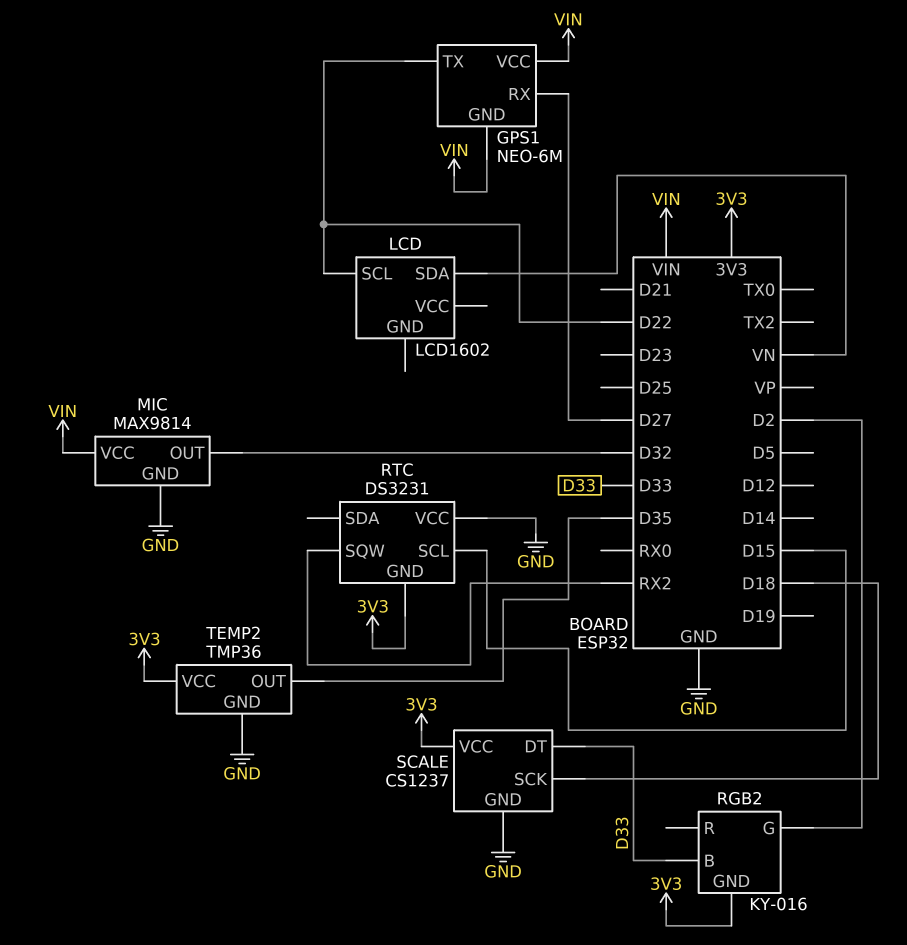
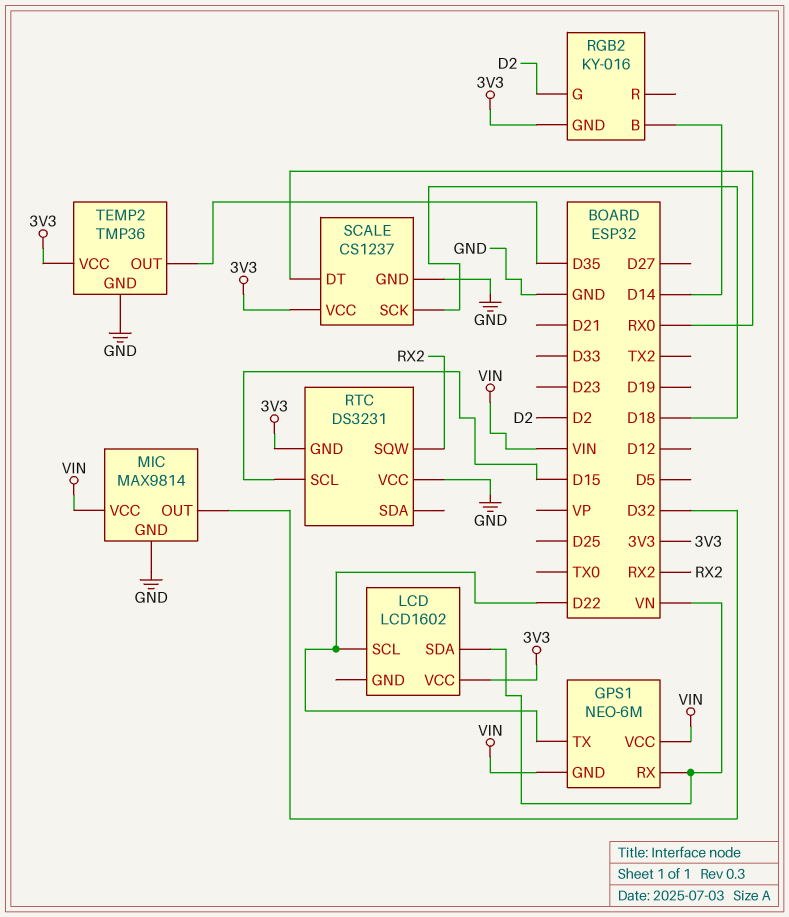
GPS1 pin RX: D27 -> VN
LCD pin VCC: none -> 3V3
RGB2 pin B: D33 -> D14
SCALE pin DT: D33 -> RX0

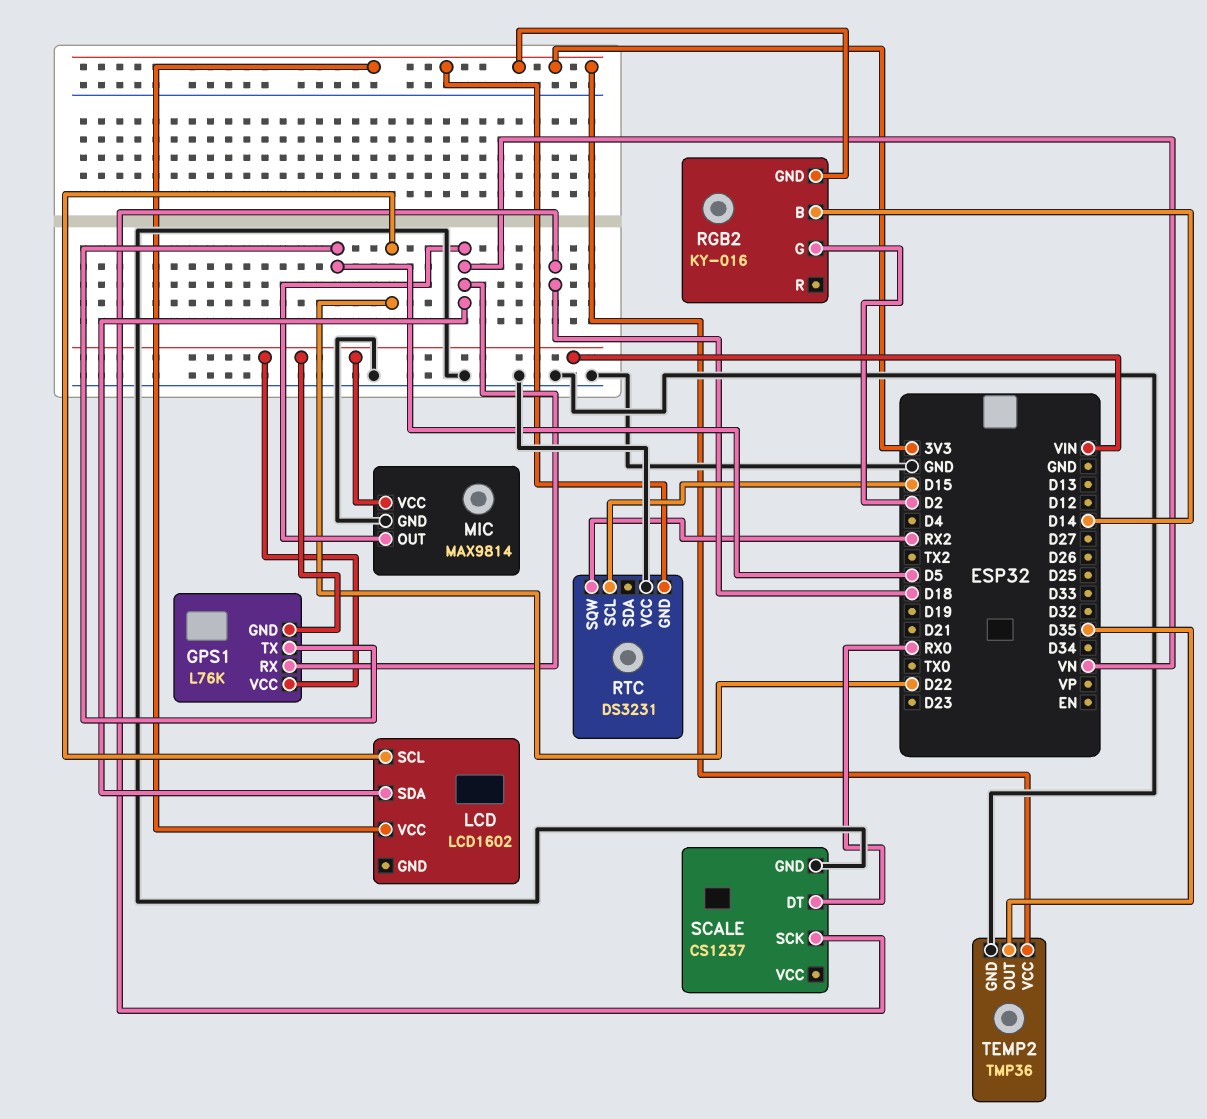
GPS1: NEO-6M -> L76K
GPS1 pin TX: D22 -> D5
MIC pin OUT: D32 -> VN
SCALE pin VCC: 3V3 -> none

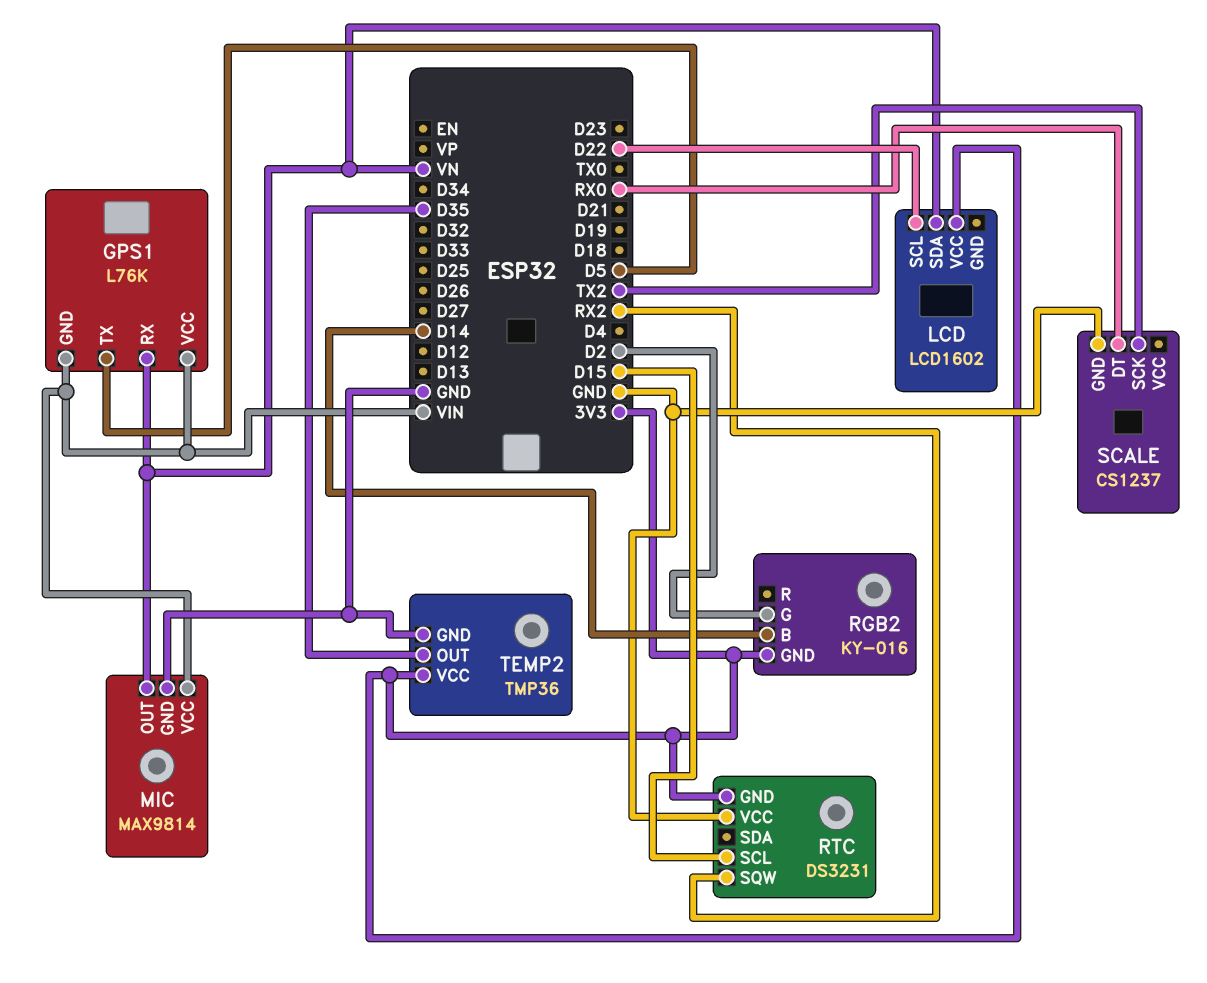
SCALE pin SCK: D18 -> TX2

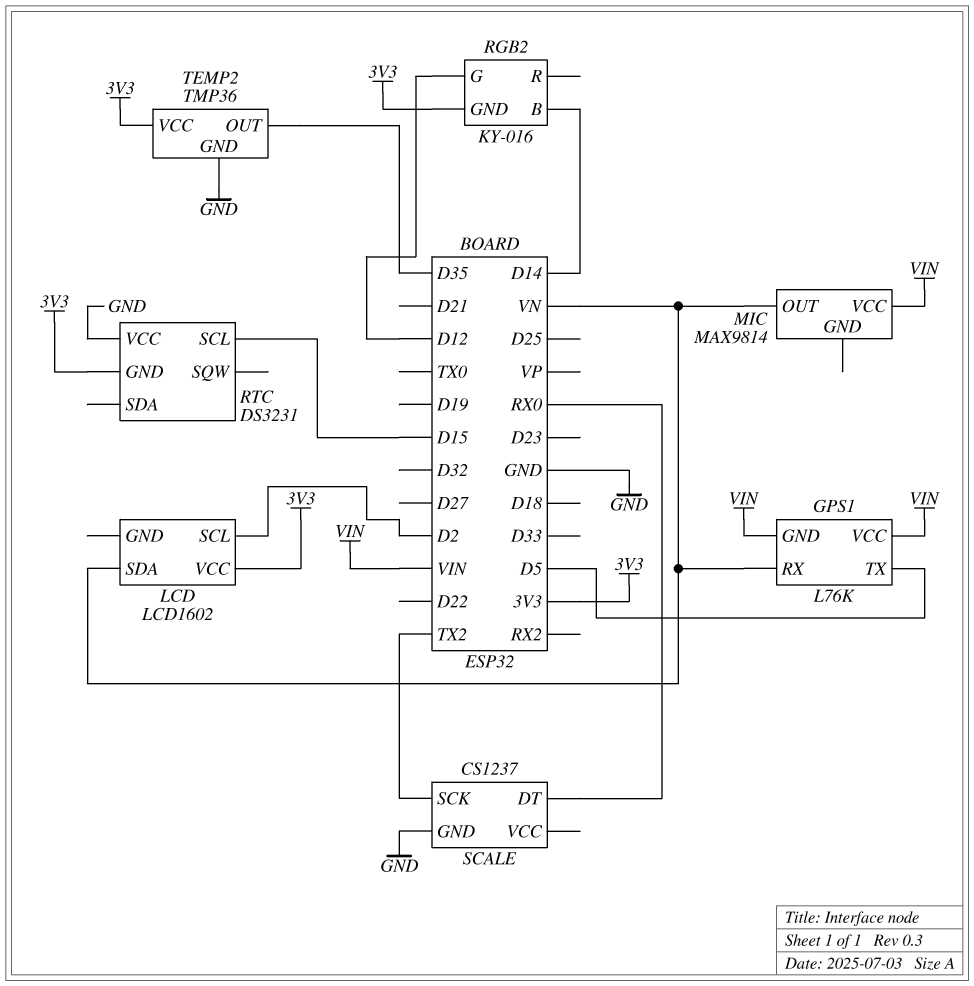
LCD pin SCL: D22 -> D2
MIC pin GND: GND -> none
RGB2 pin G: D2 -> D12
RTC pin SQW: RX2 -> none

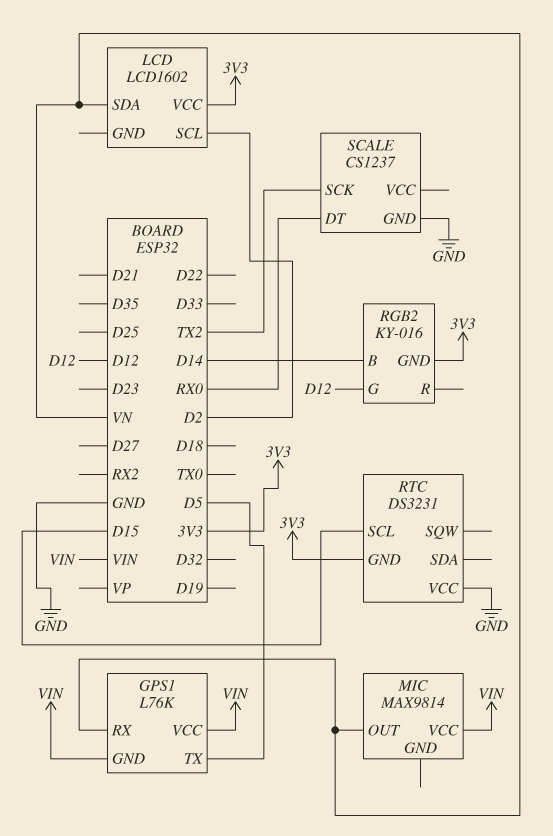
TEMP2: TMP36 -> none
TEMP2 pin GND: GND -> none
TEMP2 pin OUT: D35 -> none
TEMP2 pin VCC: 3V3 -> none

